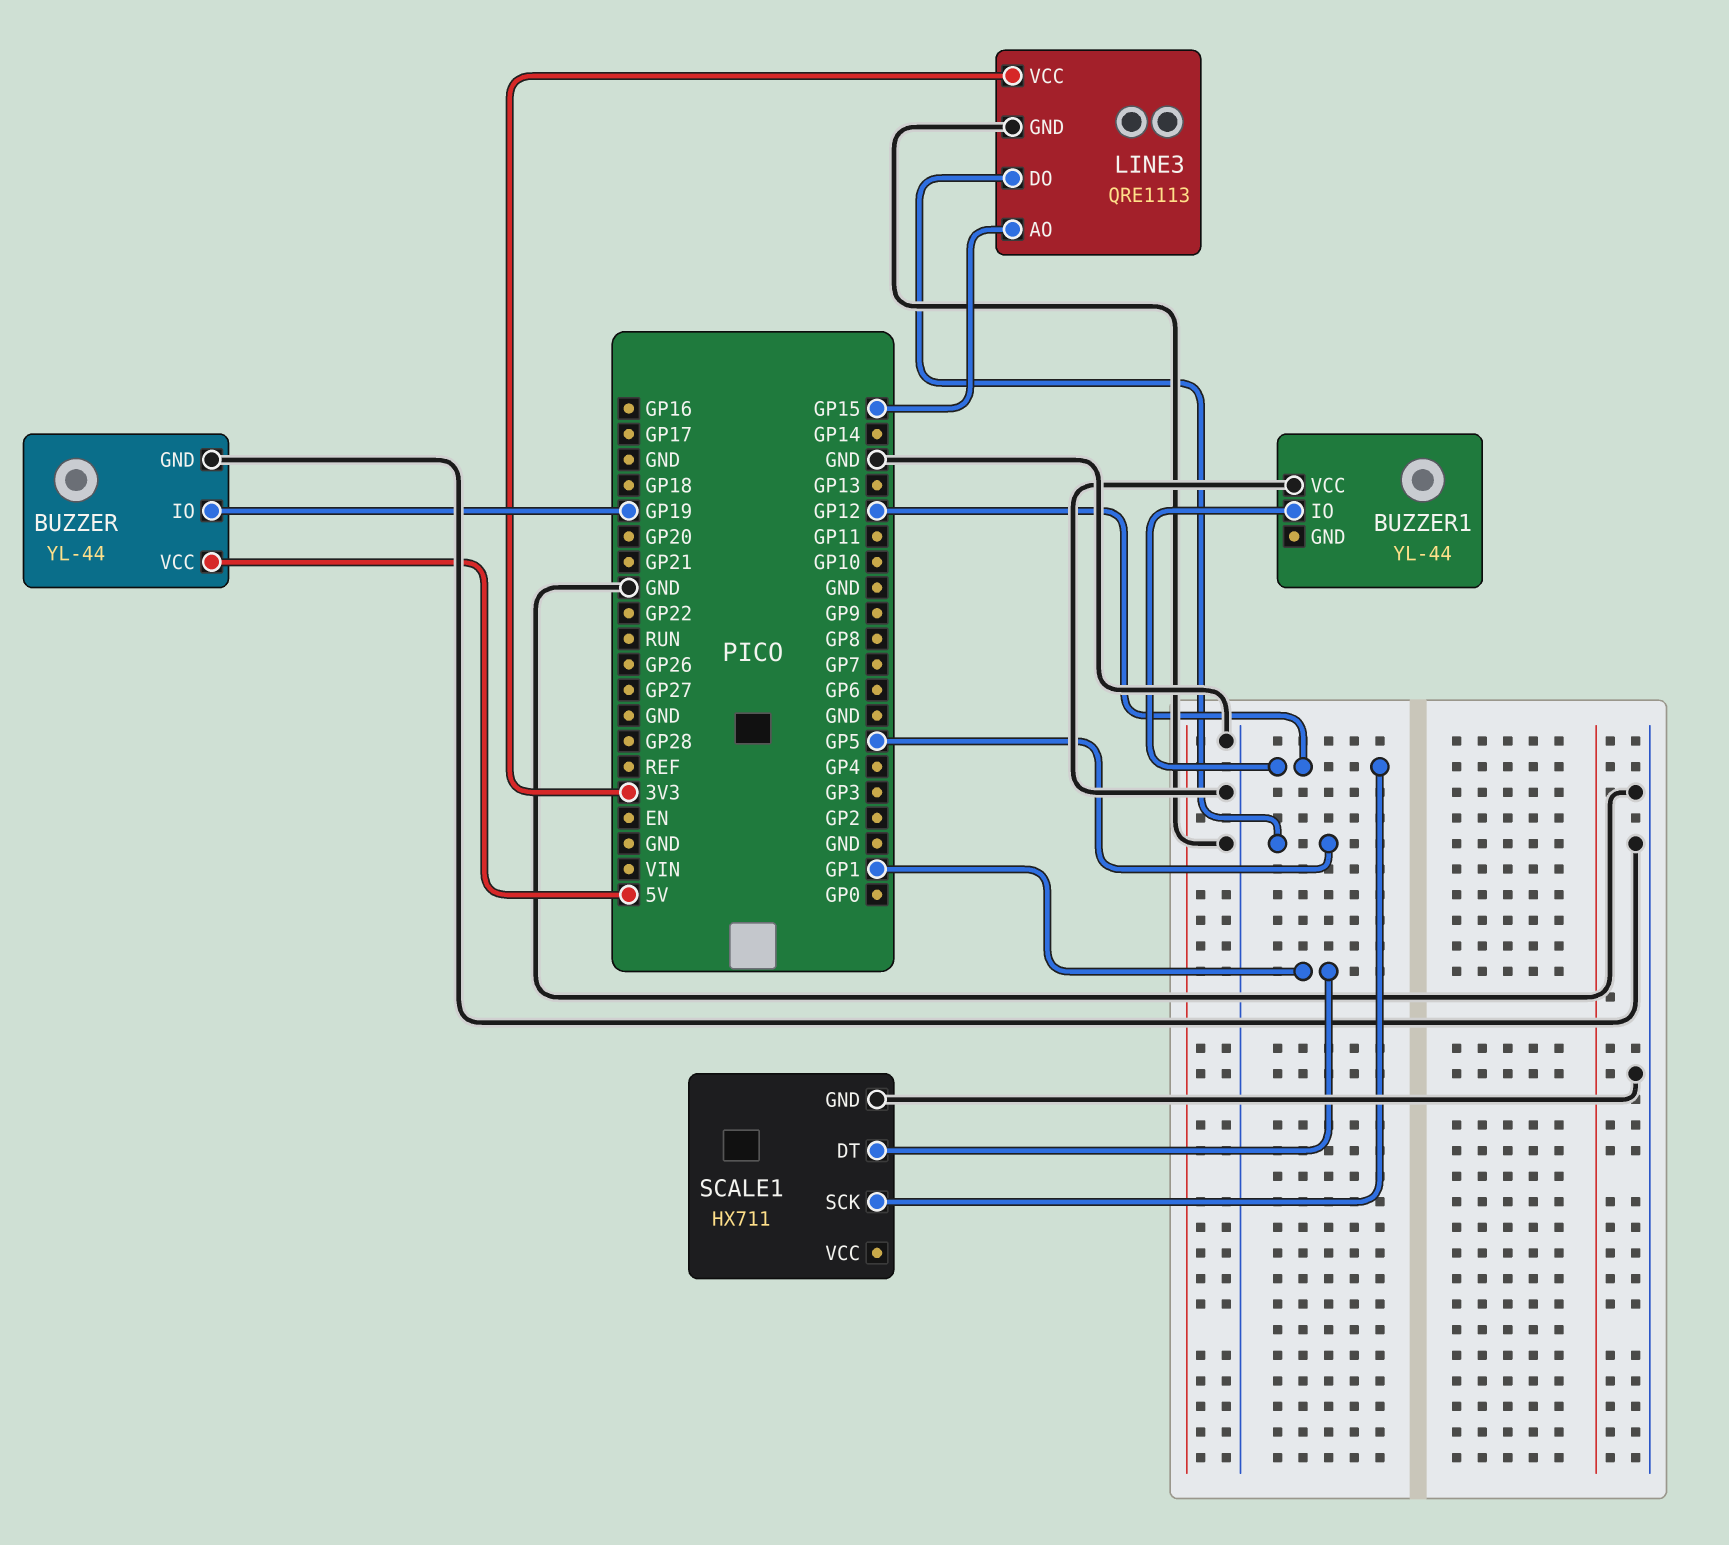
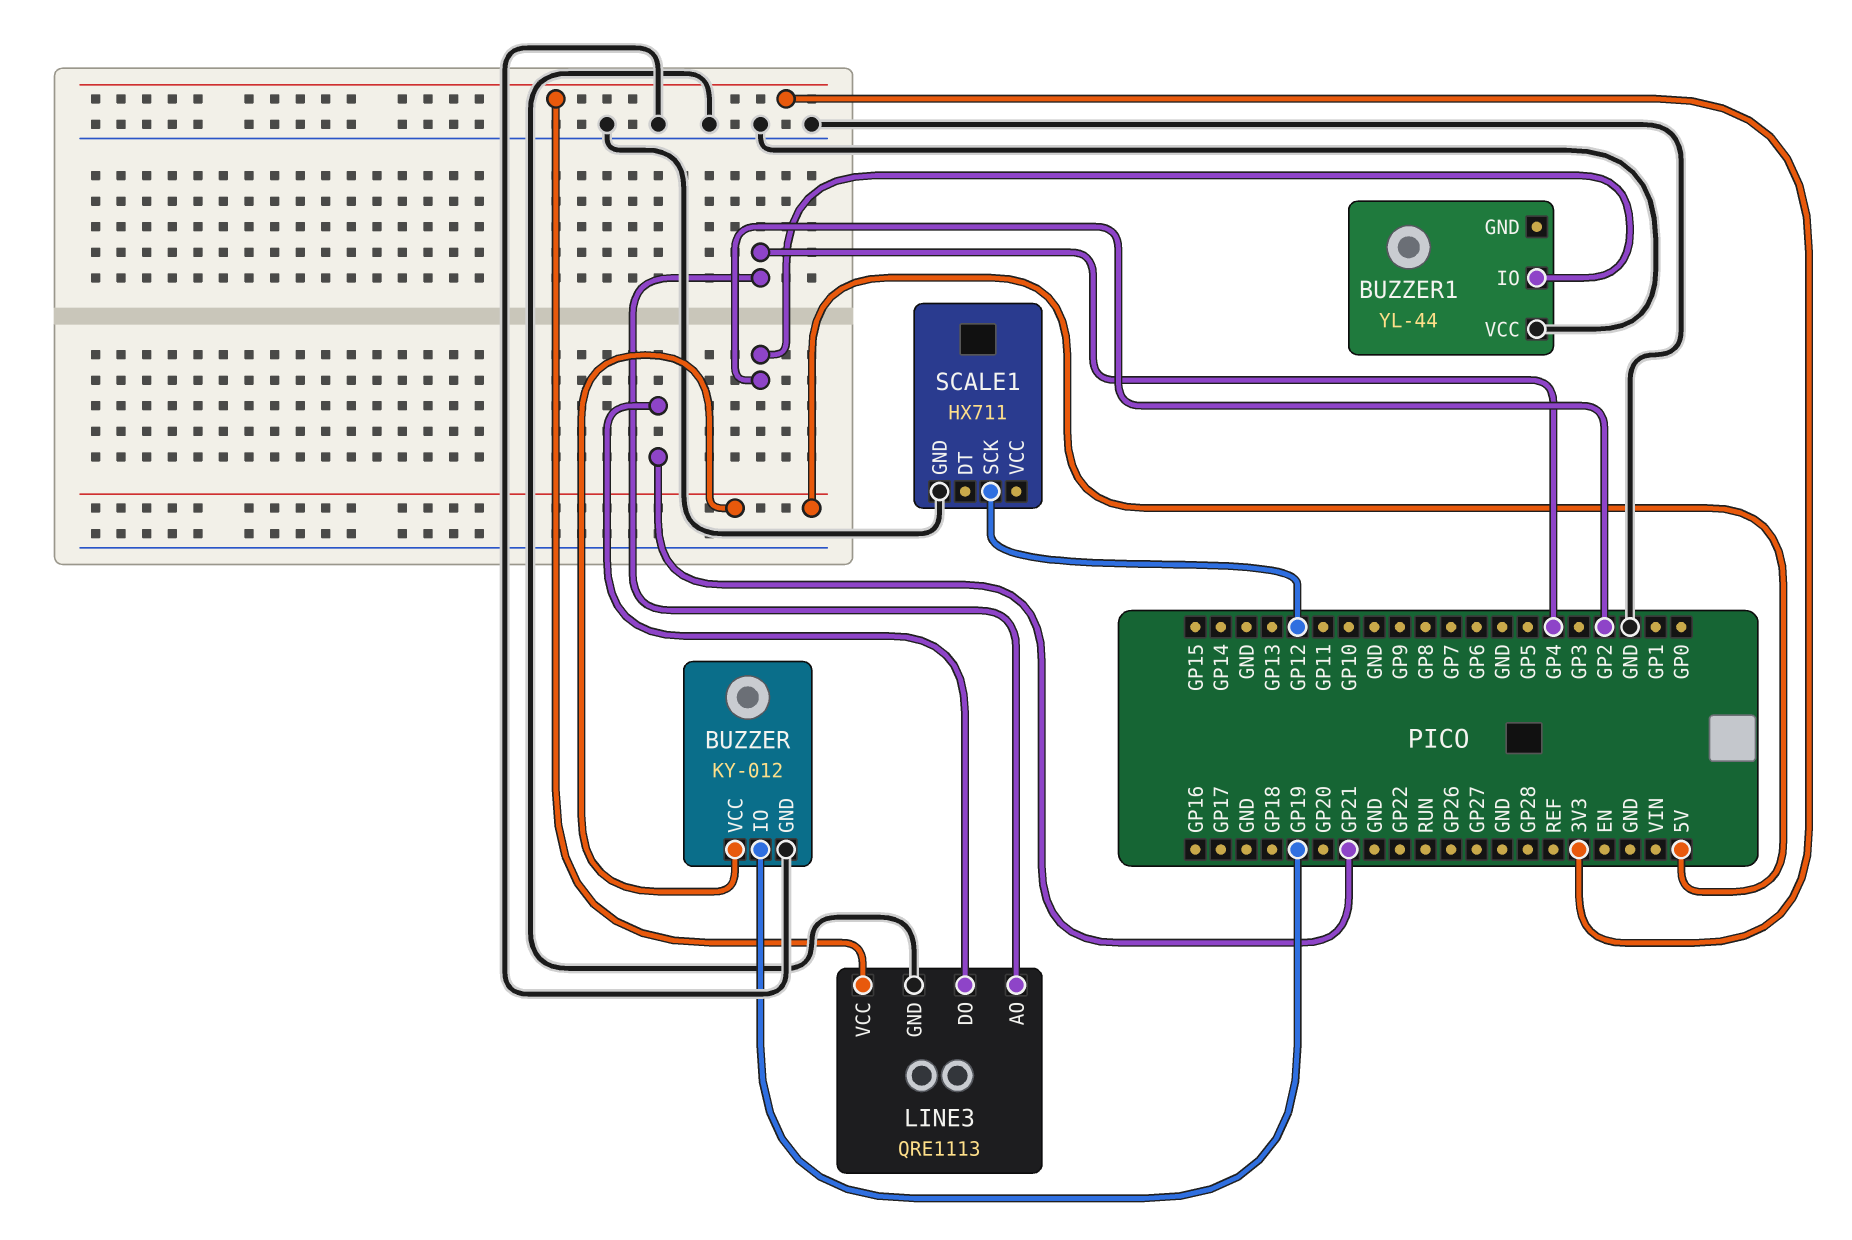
BUZZER: YL-44 -> KY-012
BUZZER1 pin IO: GP12 -> GP2
LINE3 pin AO: GP15 -> GP4
LINE3 pin DO: GP5 -> GP21
SCALE1 pin DT: GP1 -> none

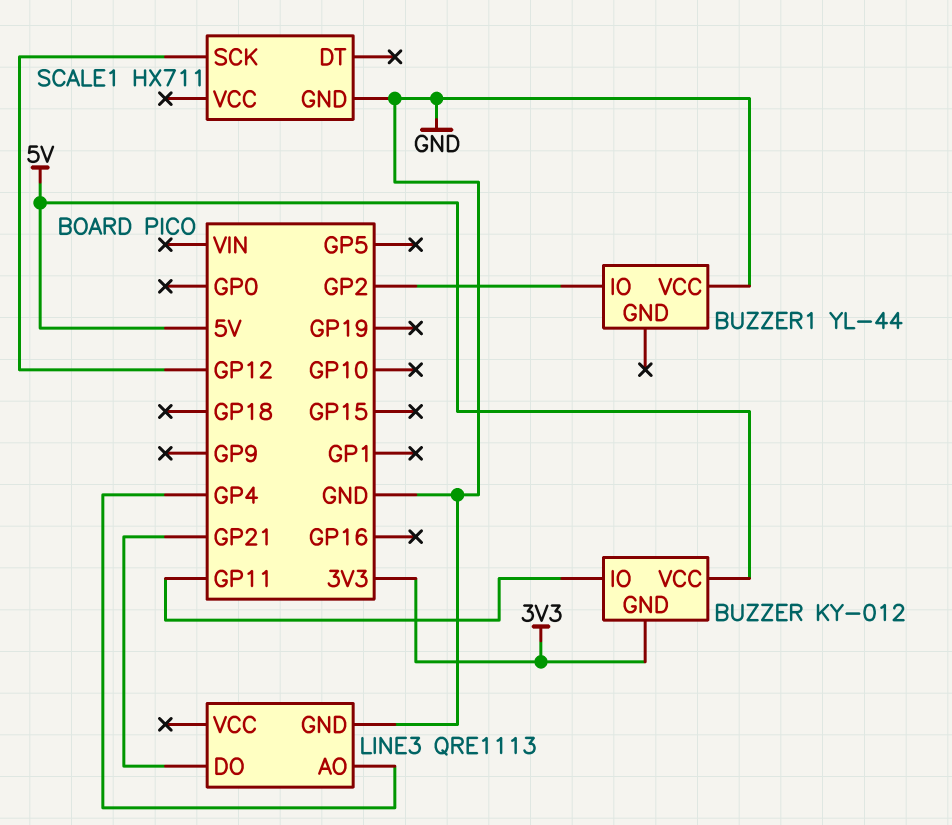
BUZZER pin GND: GND -> 3V3
BUZZER pin IO: GP19 -> GP11
LINE3 pin VCC: 3V3 -> none

